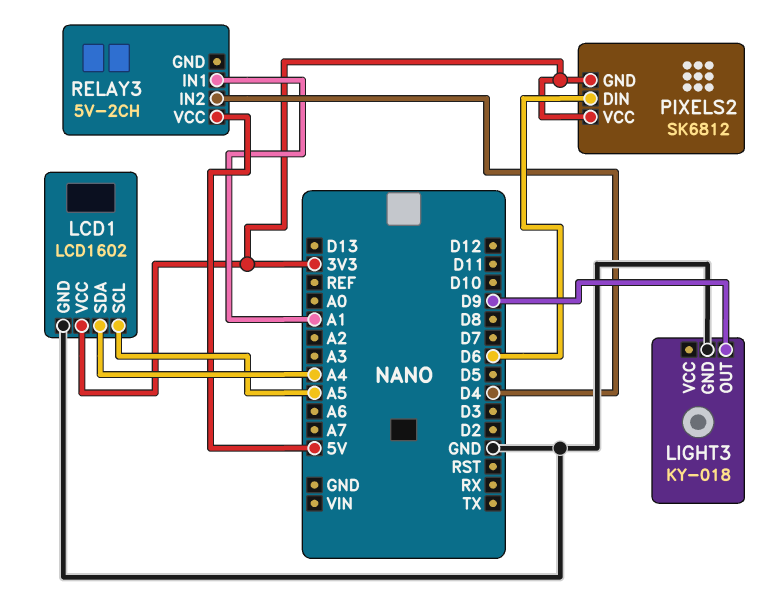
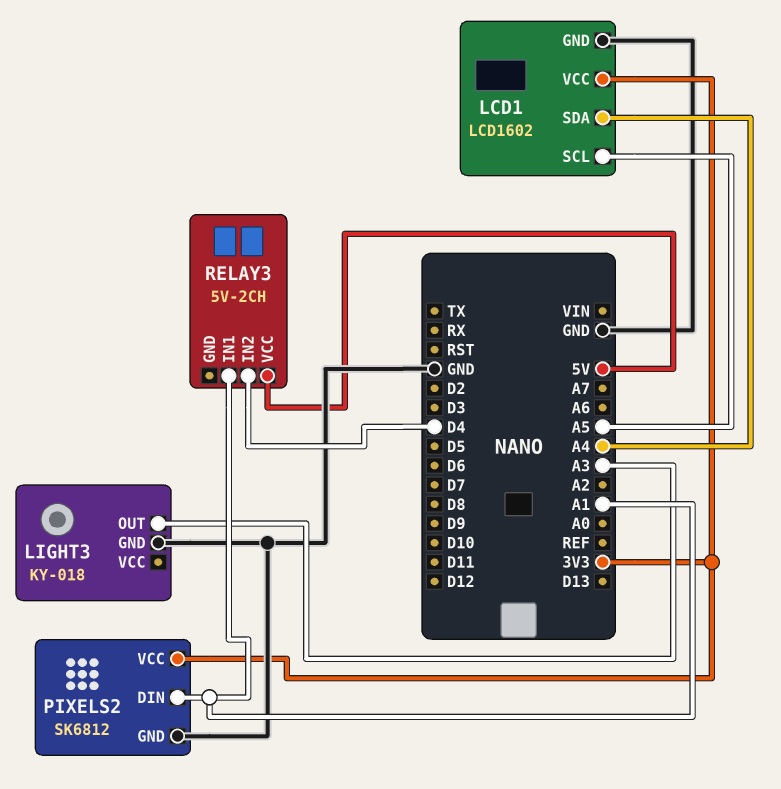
LIGHT3 pin OUT: D9 -> A3
PIXELS2 pin DIN: D6 -> A1
PIXELS2 pin GND: 3V3 -> GND

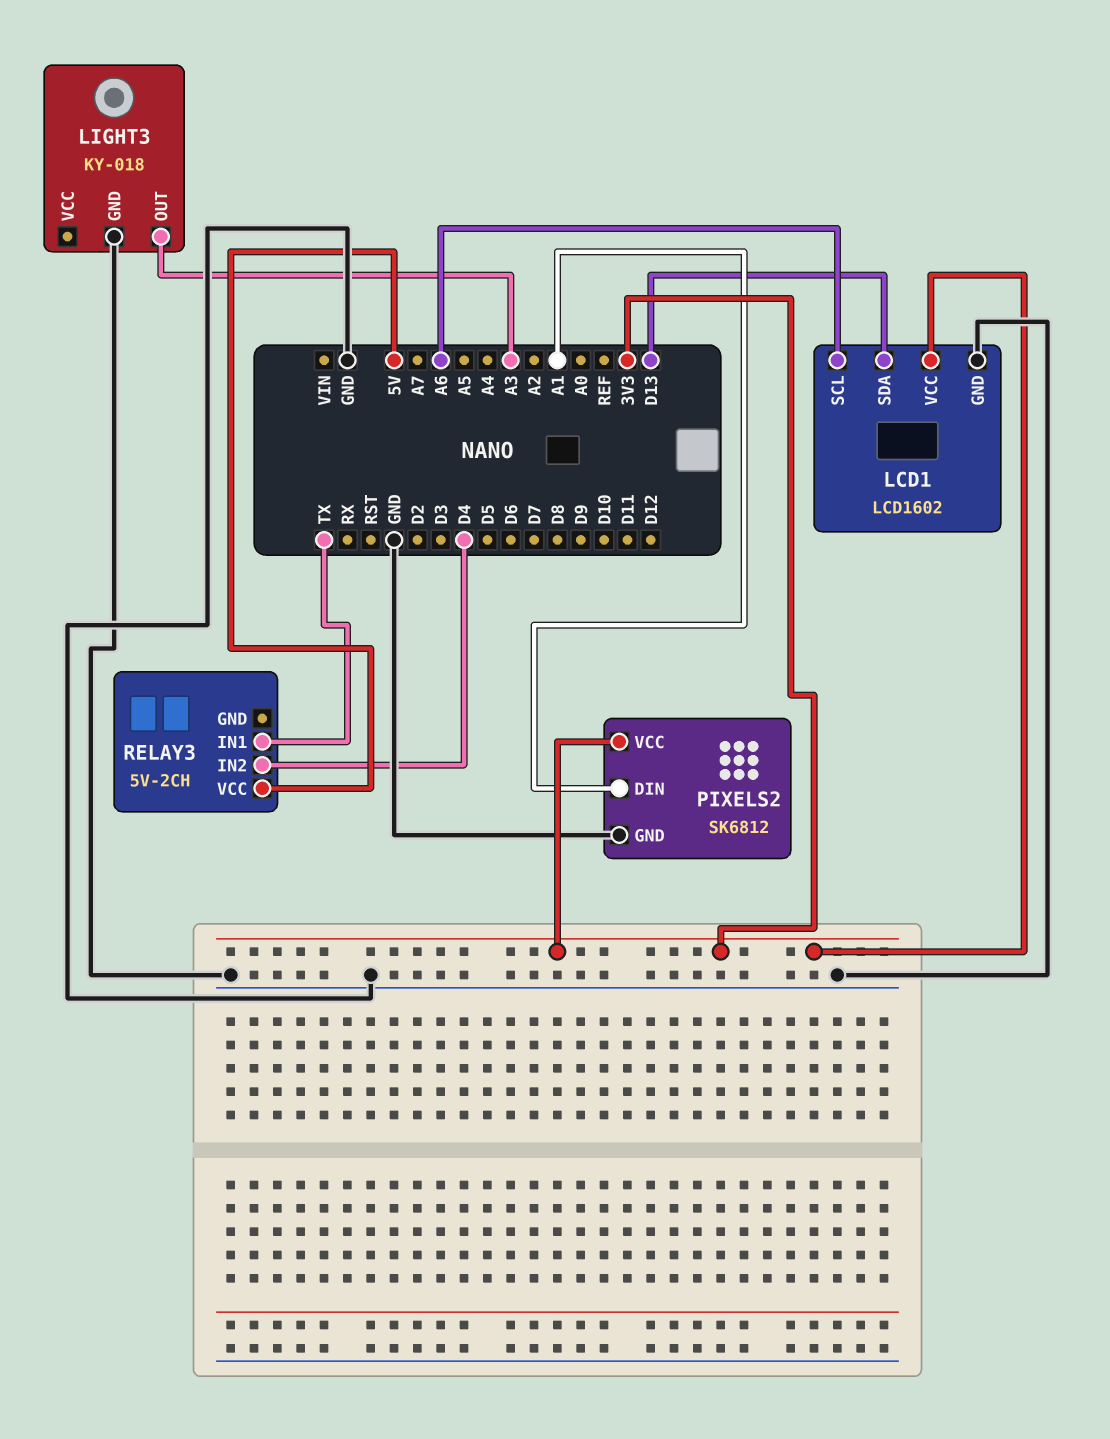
LCD1 pin SCL: A5 -> A6
LCD1 pin SDA: A4 -> D13
RELAY3 pin IN1: A1 -> TX

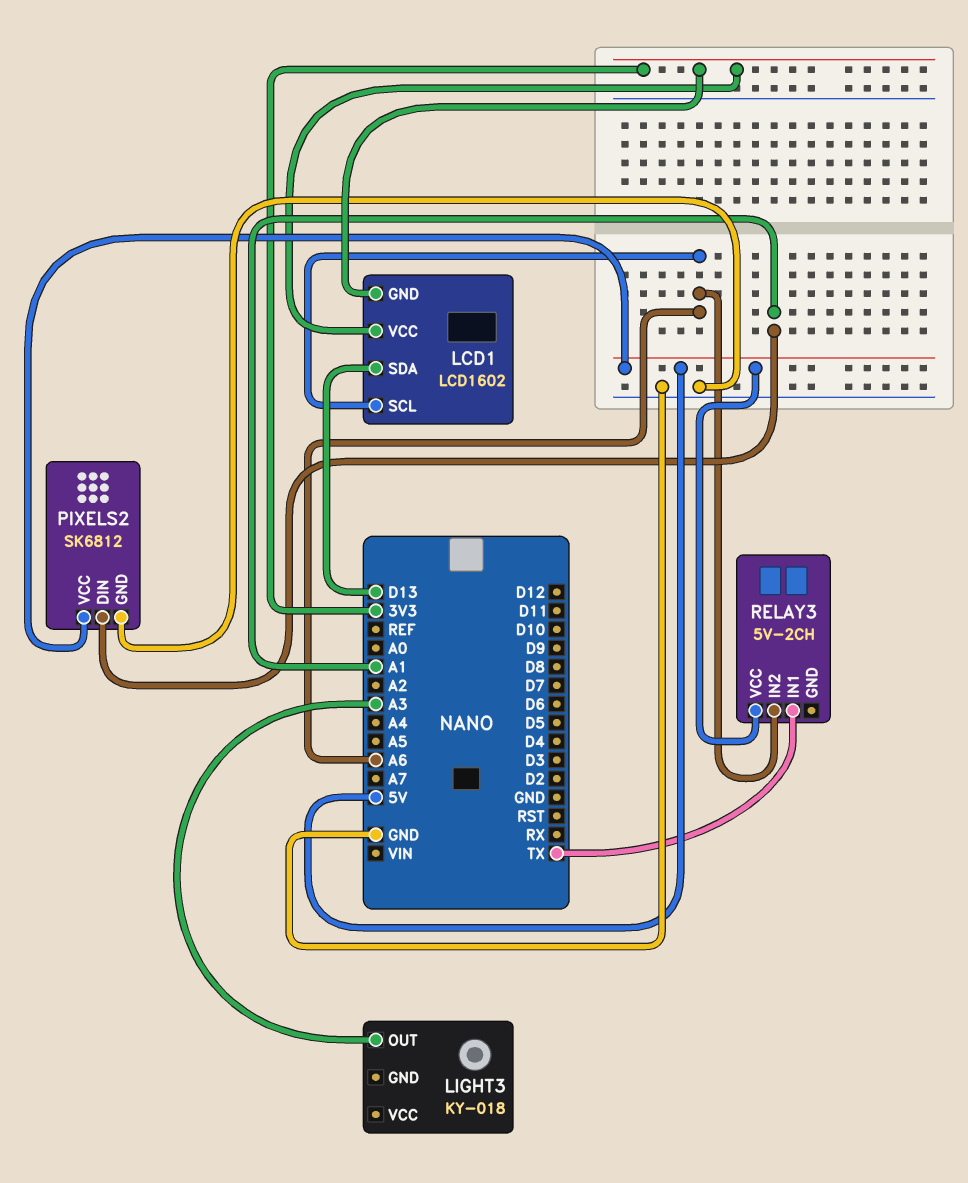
LCD1 pin GND: GND -> 3V3
LIGHT3 pin GND: GND -> none
PIXELS2 pin VCC: 3V3 -> 5V
RELAY3 pin IN2: D4 -> A6

